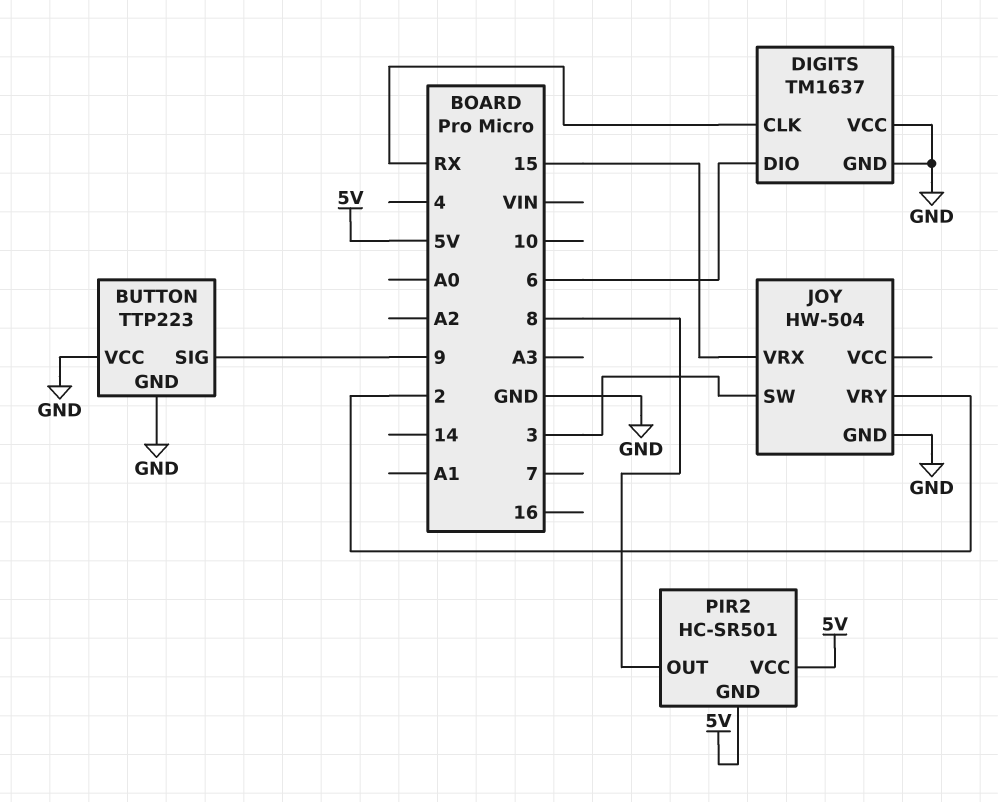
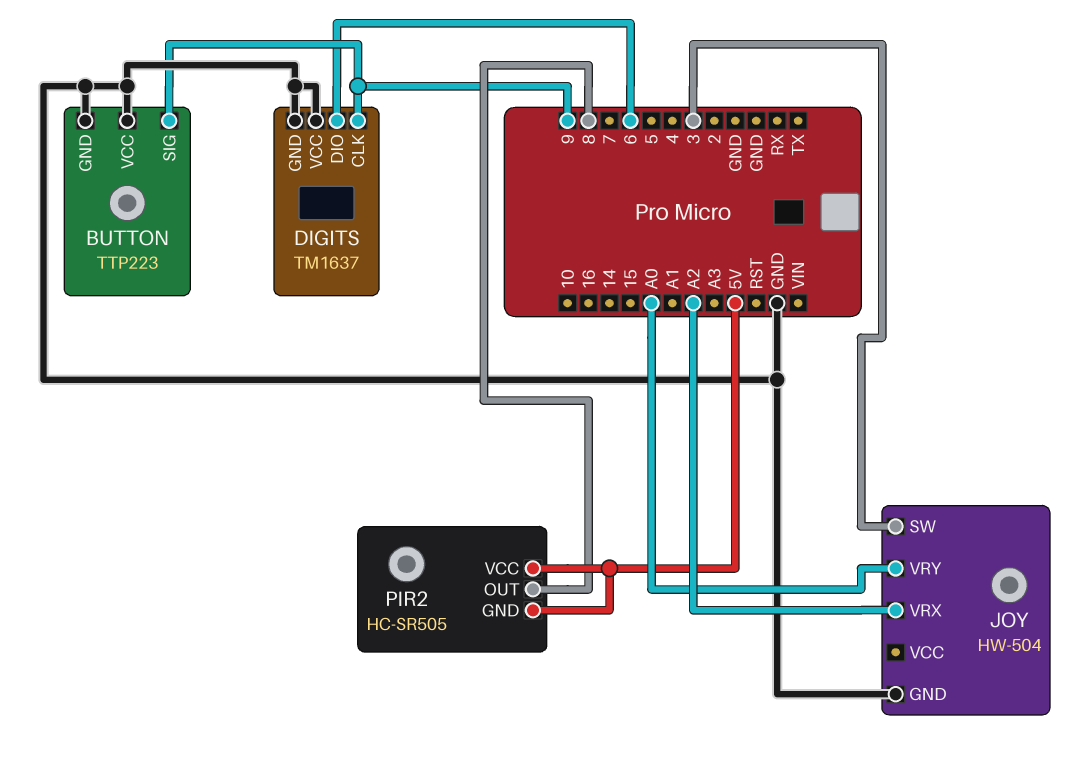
DIGITS pin CLK: RX -> 9
JOY pin VRX: 15 -> A2
JOY pin VRY: 2 -> A0
PIR2: HC-SR501 -> HC-SR505

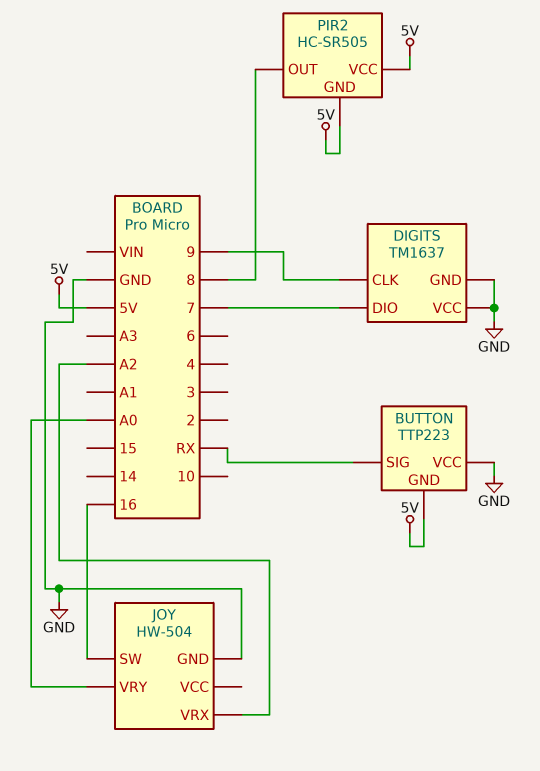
BUTTON pin GND: GND -> 5V
BUTTON pin SIG: 9 -> RX
DIGITS pin DIO: 6 -> 7
JOY pin SW: 3 -> 16

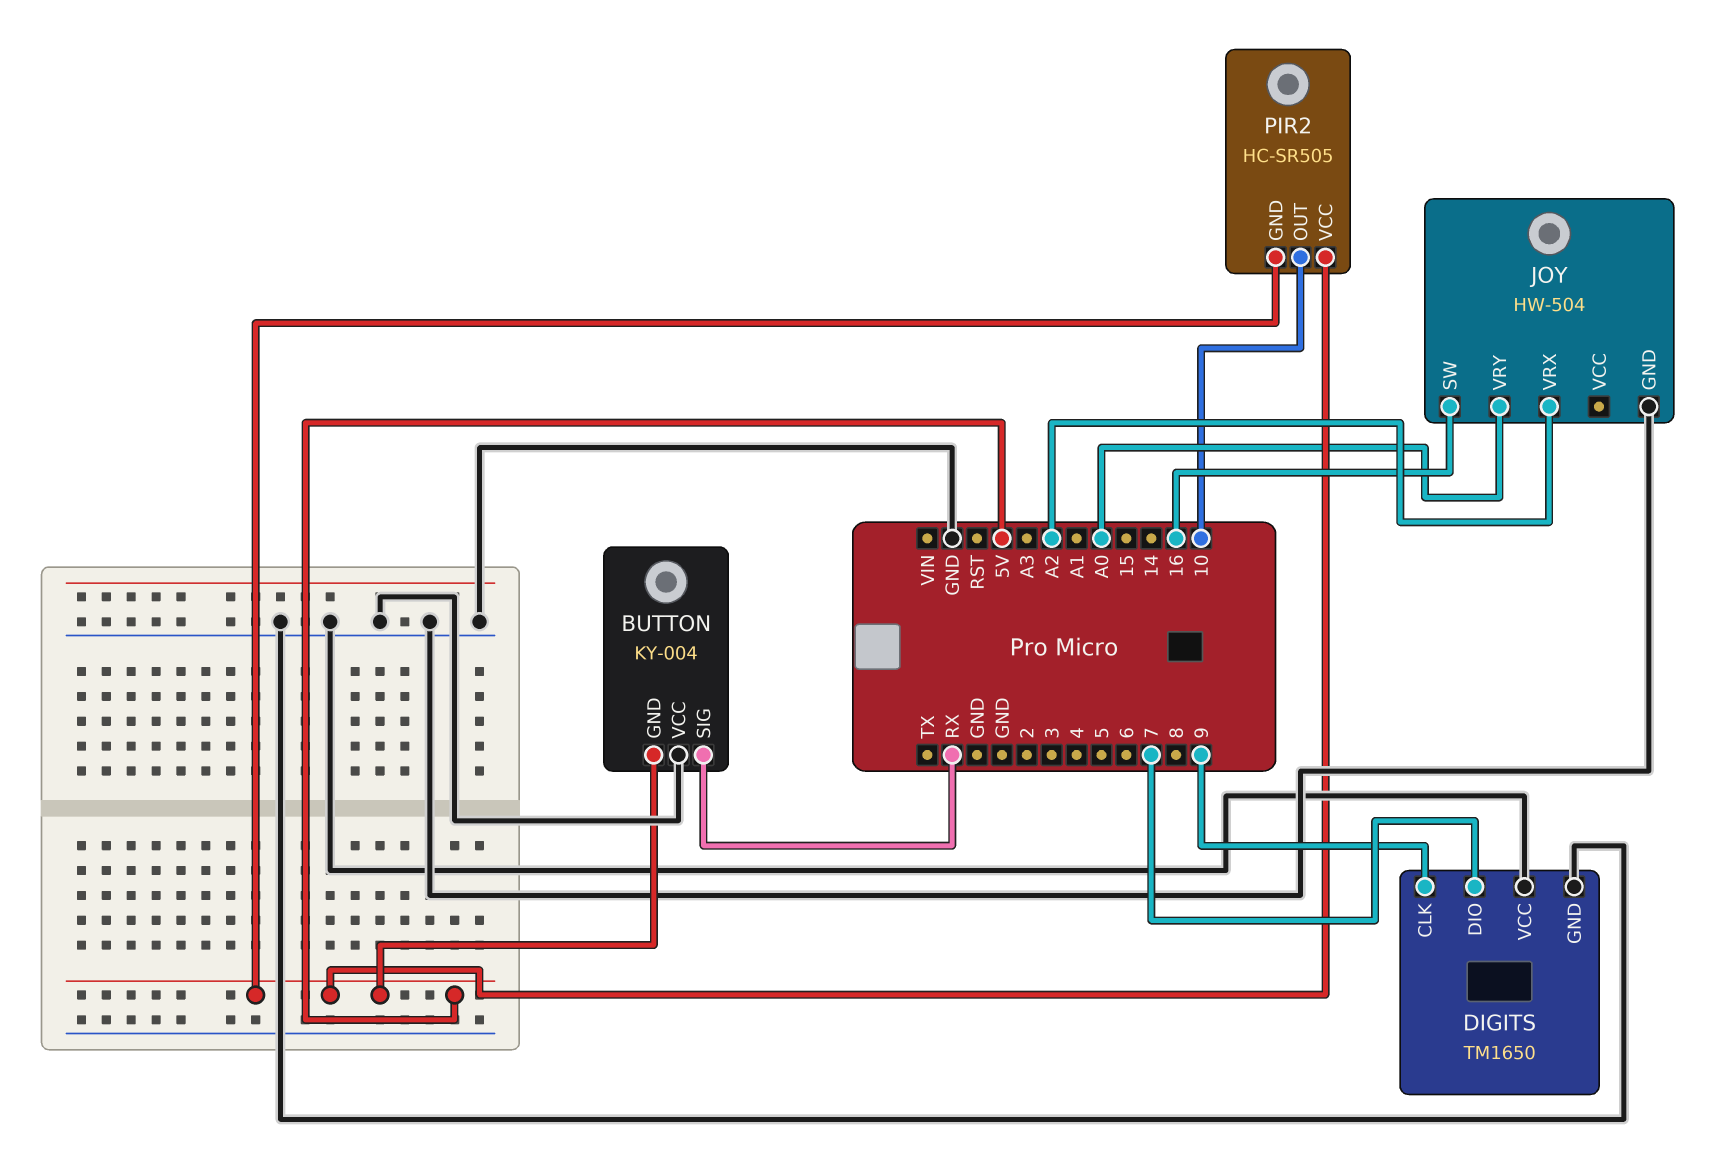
BUTTON: TTP223 -> KY-004
DIGITS: TM1637 -> TM1650
PIR2 pin OUT: 8 -> 10

